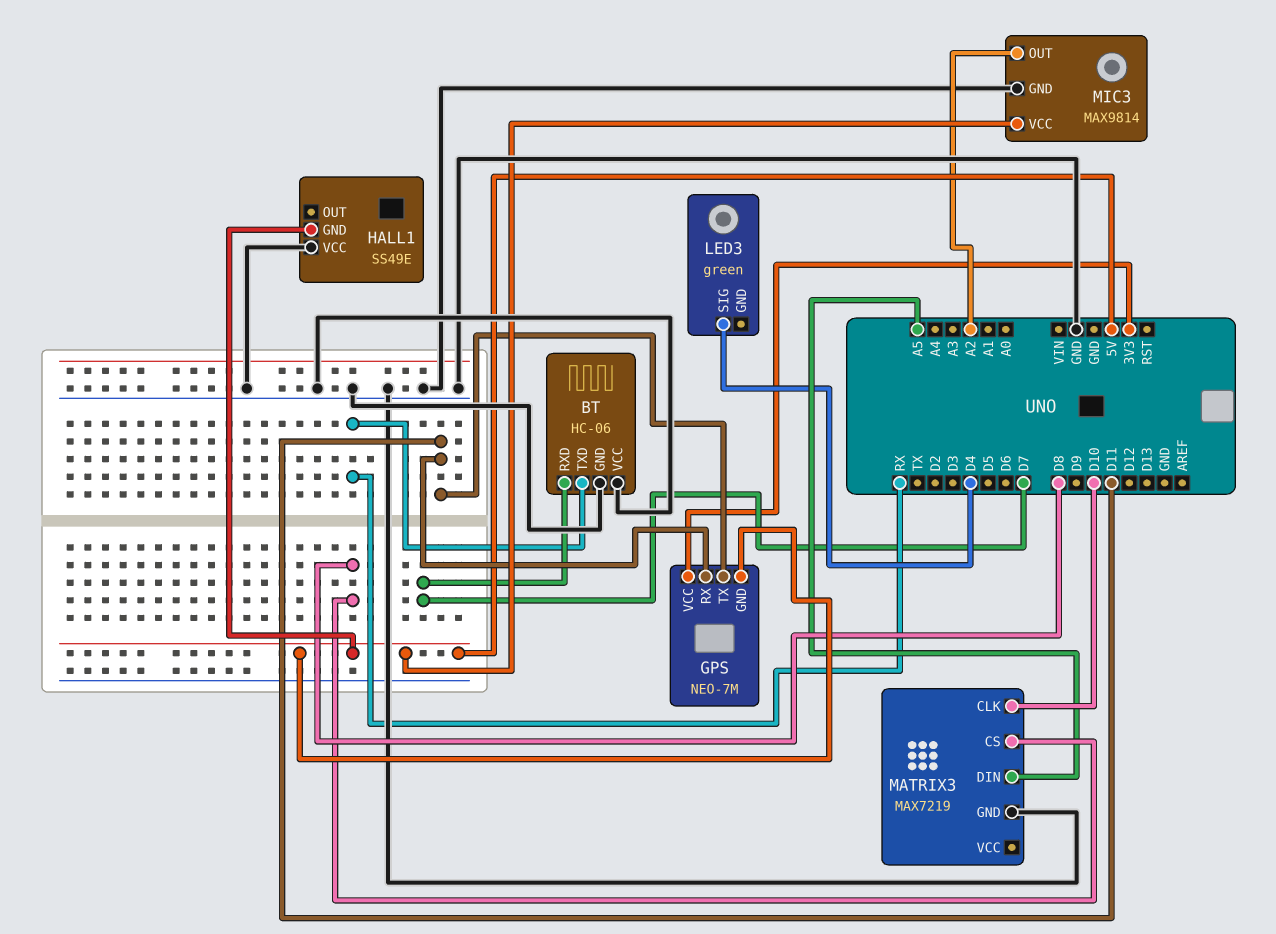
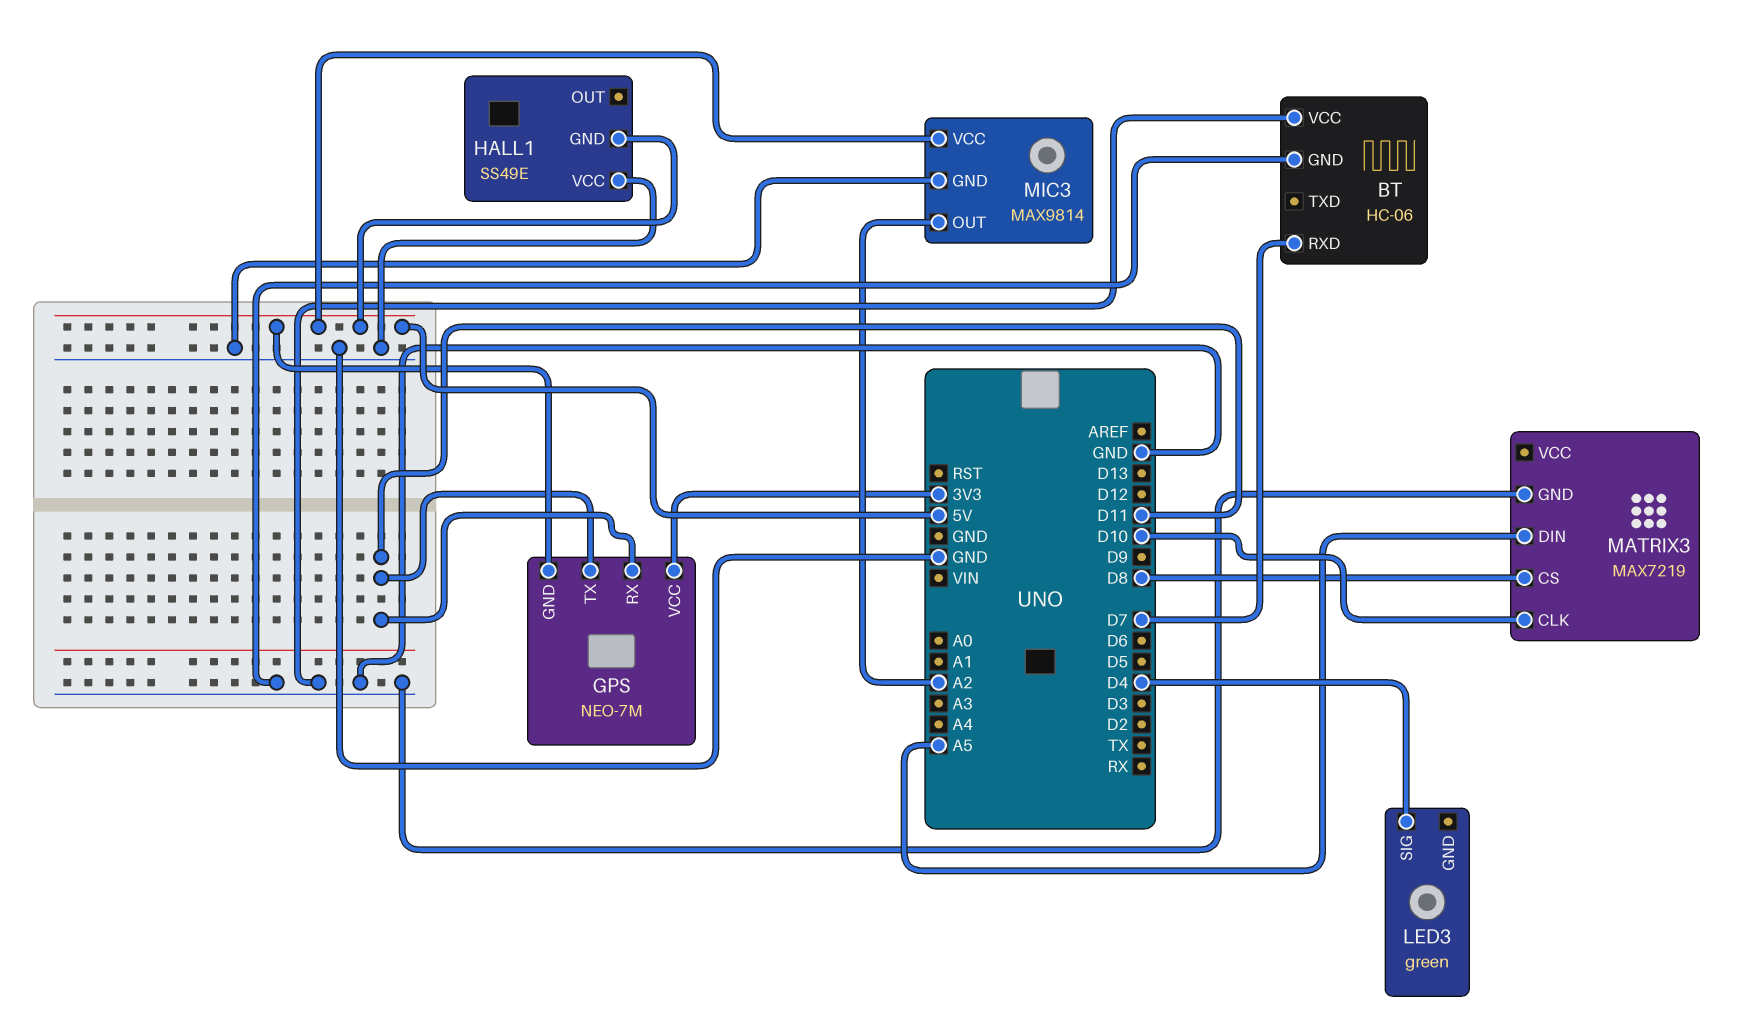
BT pin TXD: RX -> none

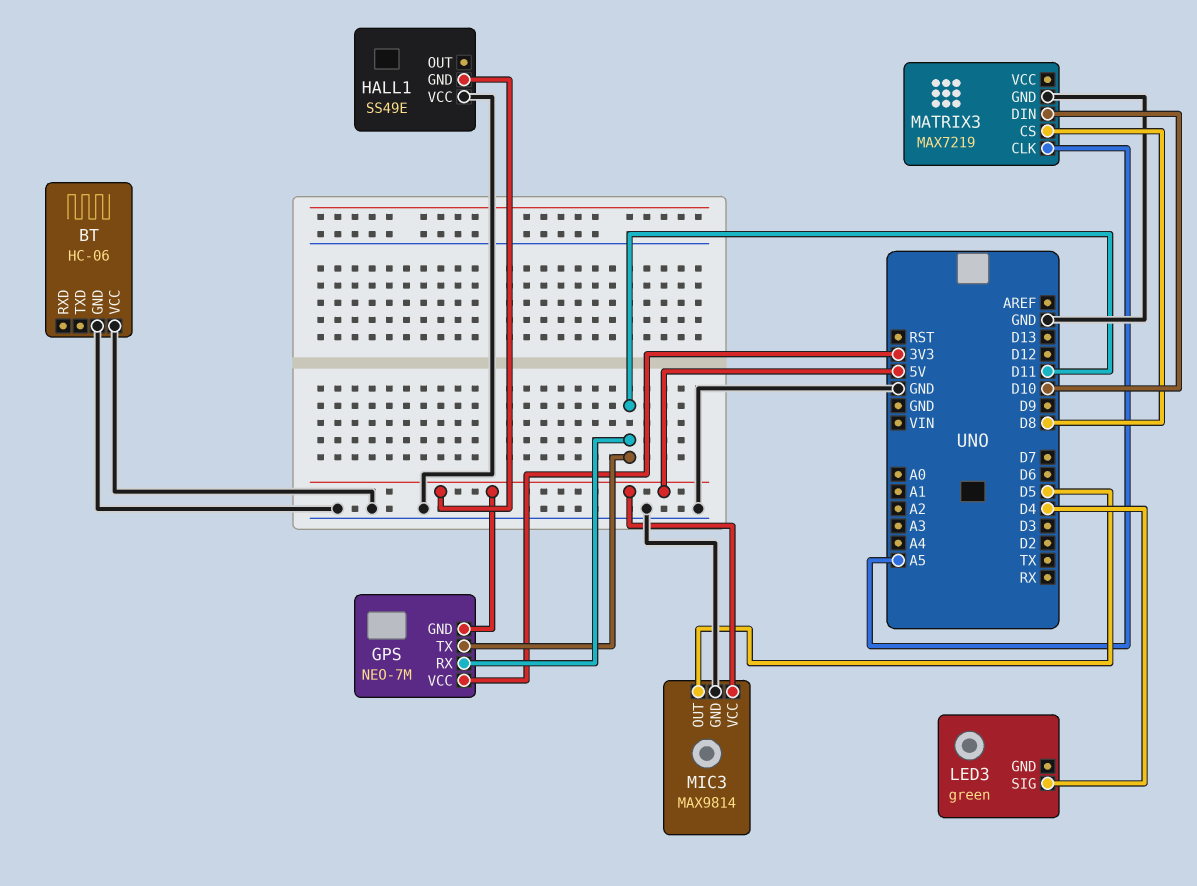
BT pin RXD: D7 -> none
MATRIX3 pin CLK: D10 -> A5
MATRIX3 pin DIN: A5 -> D10
MIC3 pin OUT: A2 -> D5

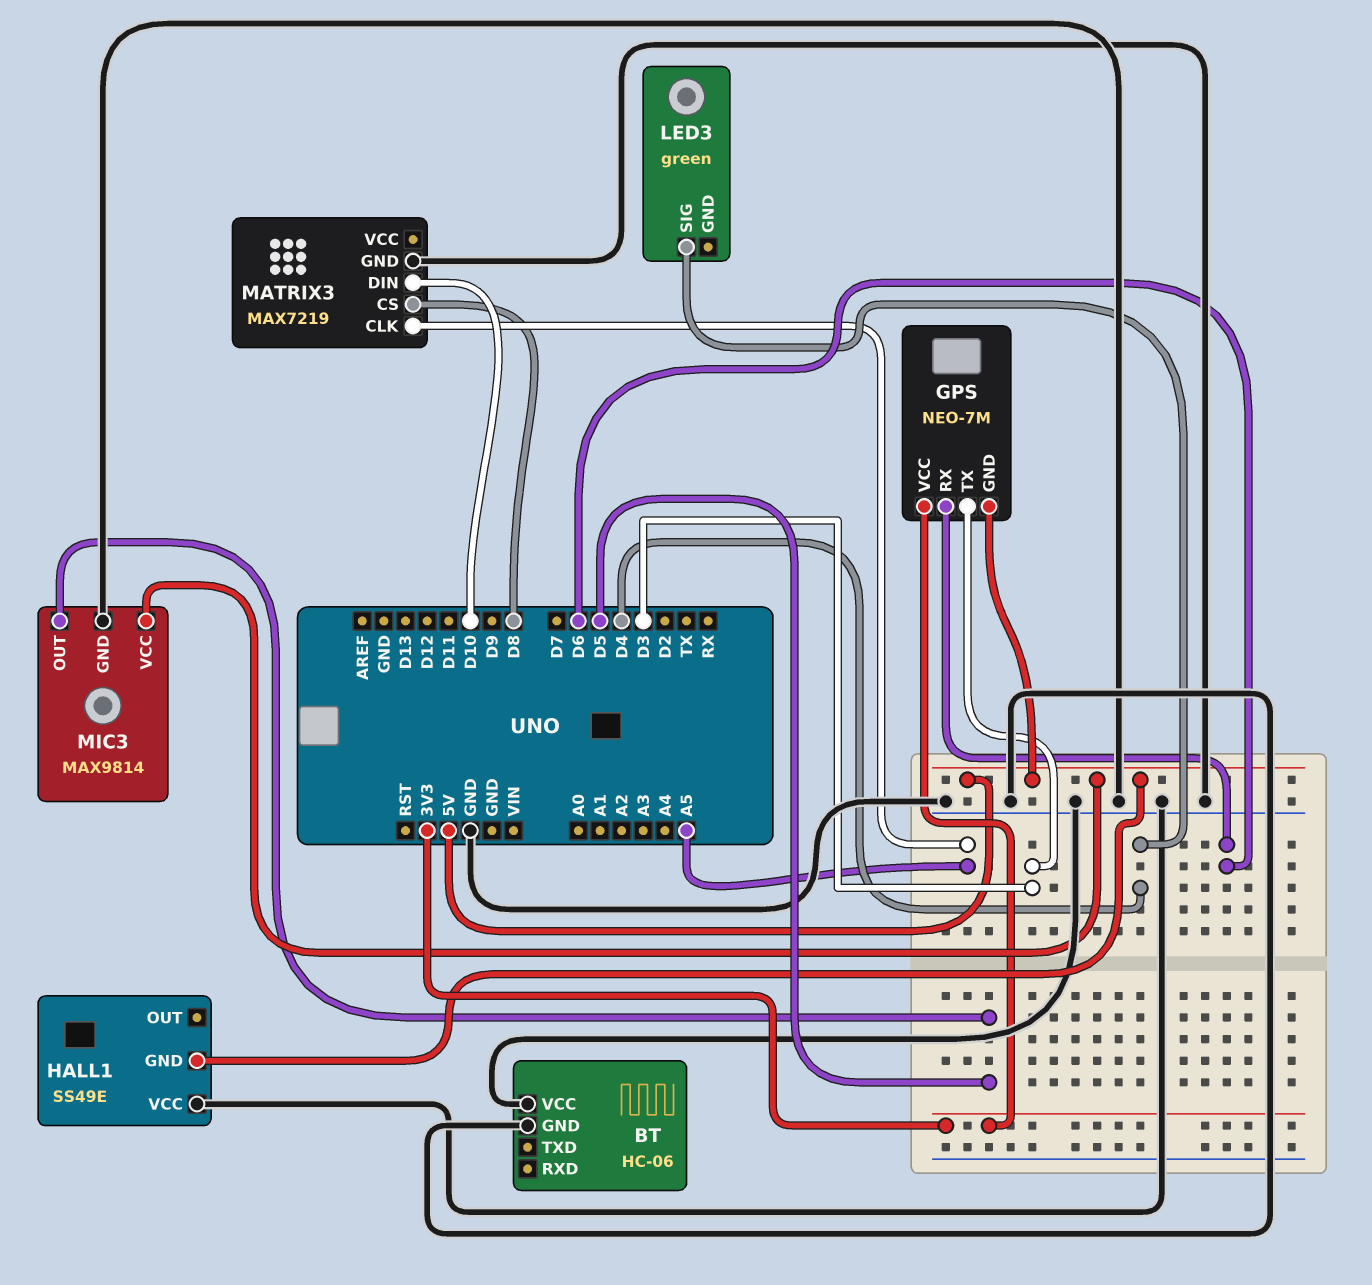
GPS pin RX: D11 -> D6
GPS pin TX: D11 -> D3

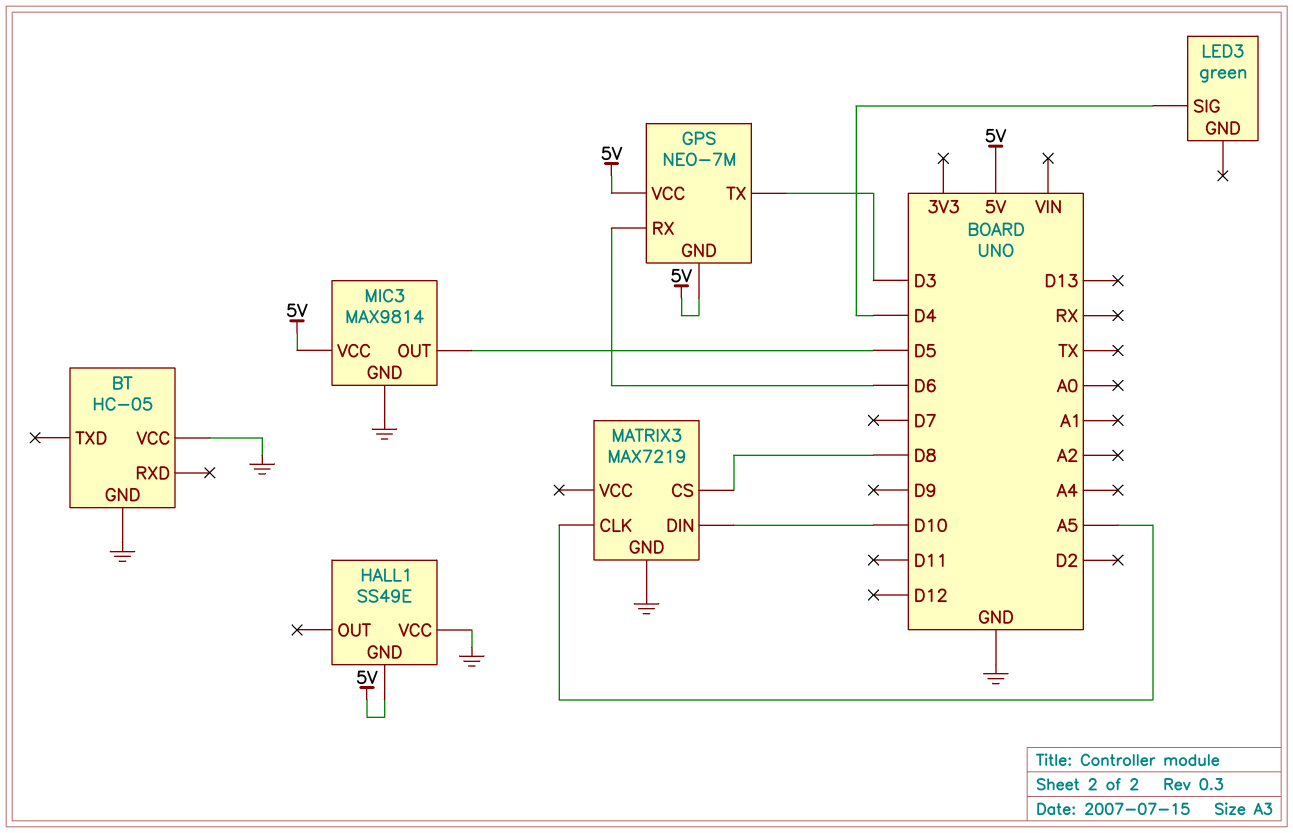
BT: HC-06 -> HC-05
GPS pin VCC: 3V3 -> 5V

